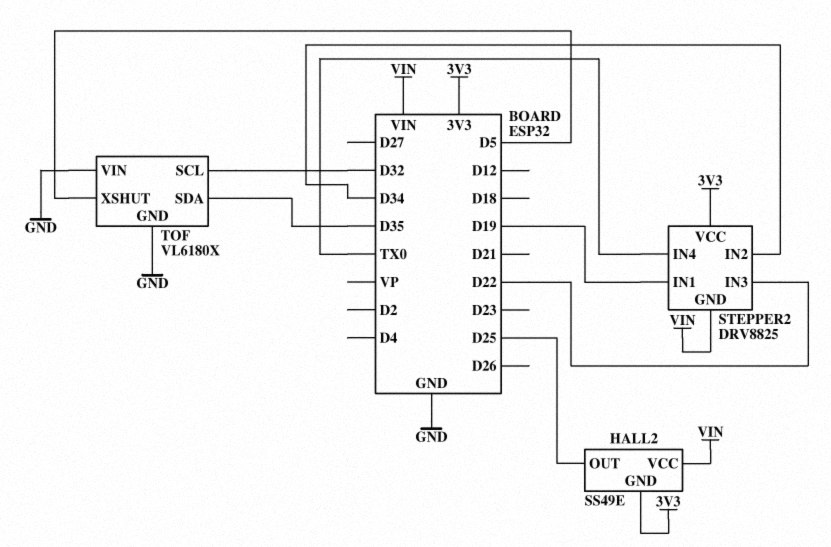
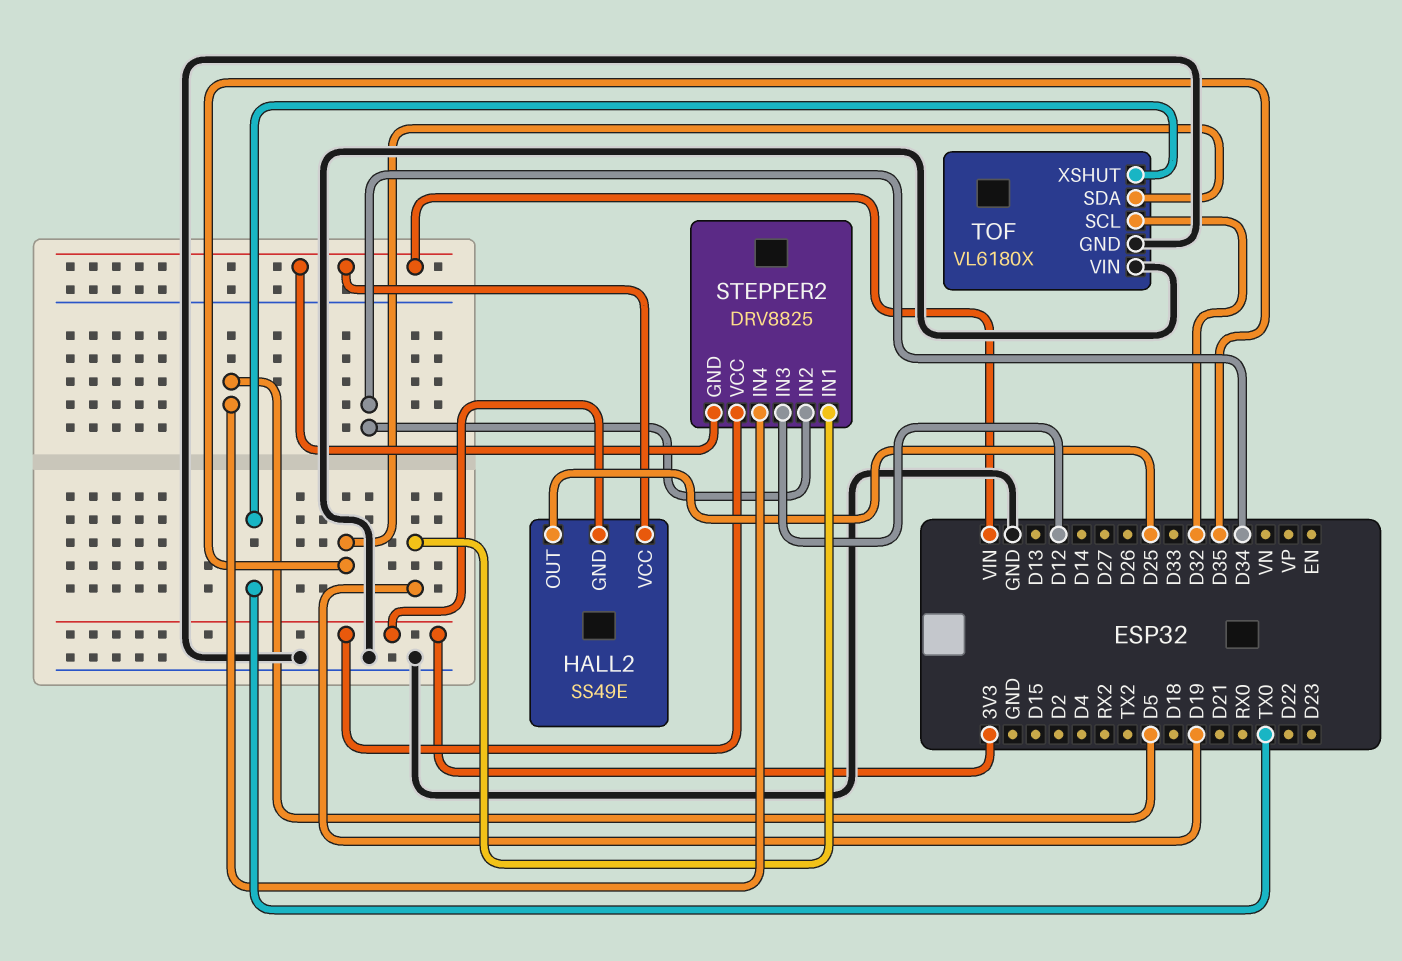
STEPPER2 pin IN3: D22 -> D12
STEPPER2 pin IN4: TX0 -> D5
TOF pin XSHUT: D5 -> TX0

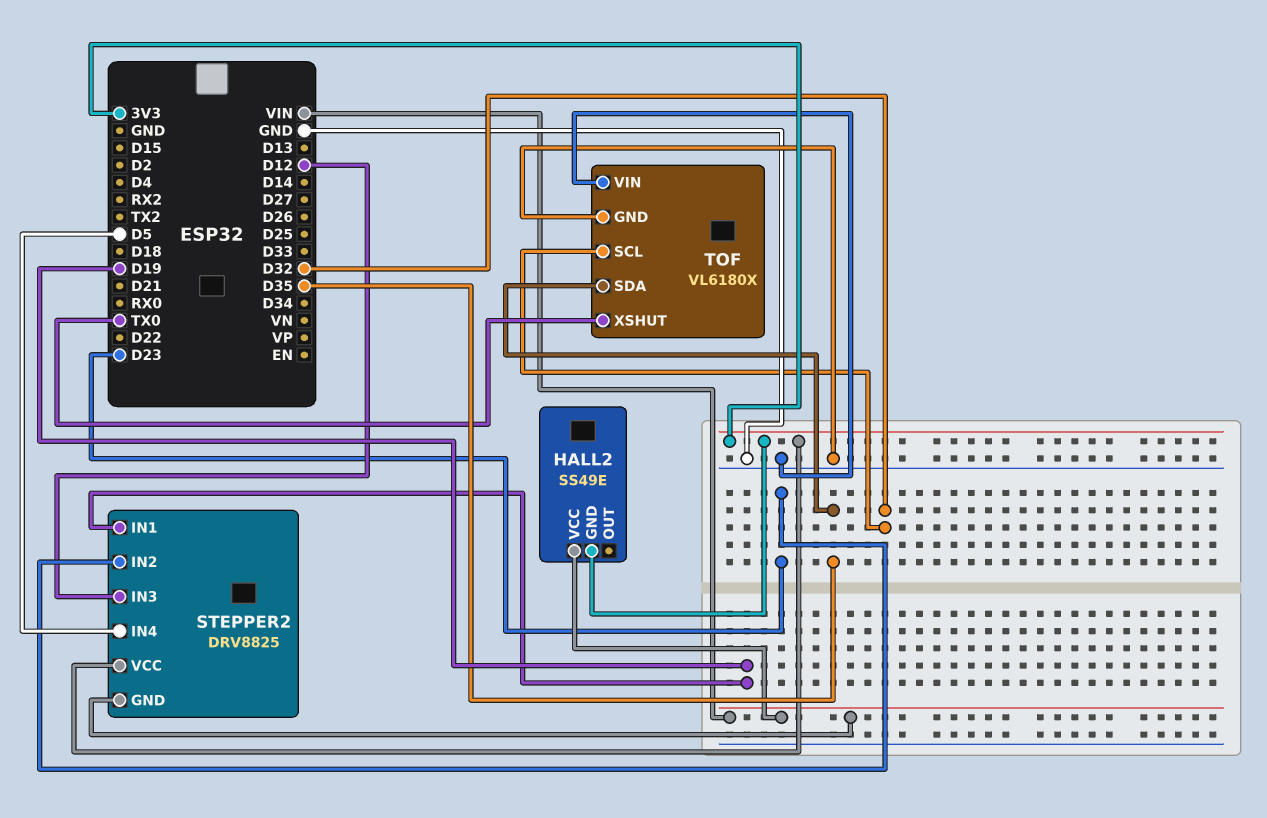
HALL2 pin OUT: D25 -> none
STEPPER2 pin IN2: D34 -> D23

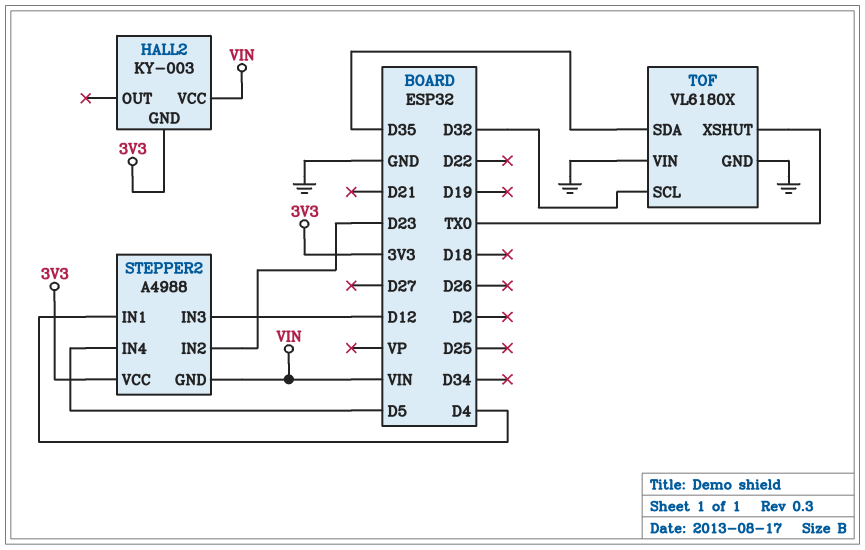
HALL2: SS49E -> KY-003
STEPPER2: DRV8825 -> A4988
STEPPER2 pin IN1: D19 -> D4

